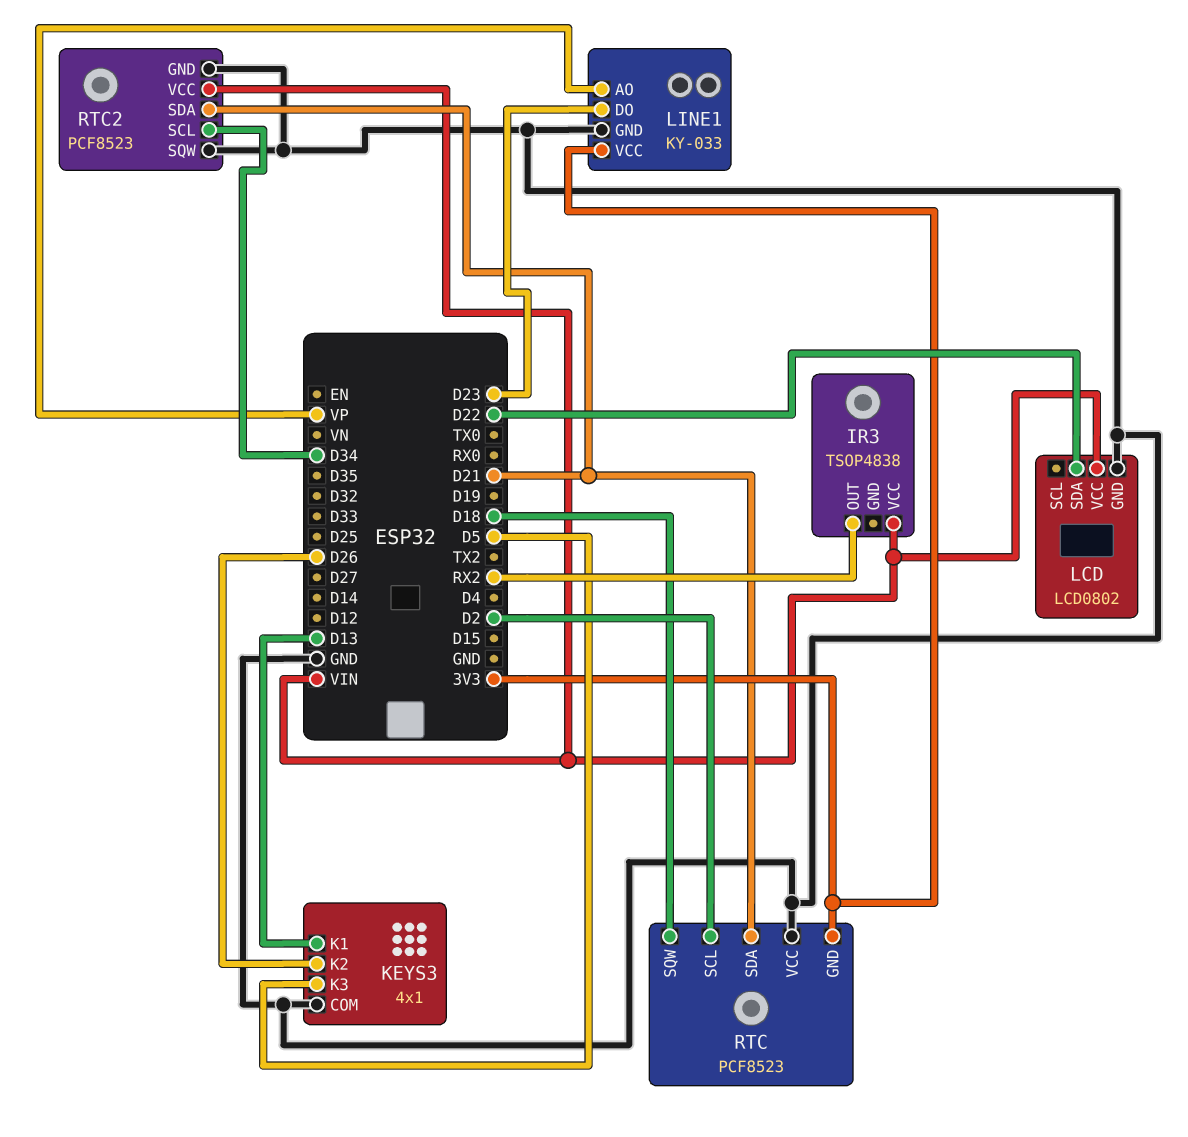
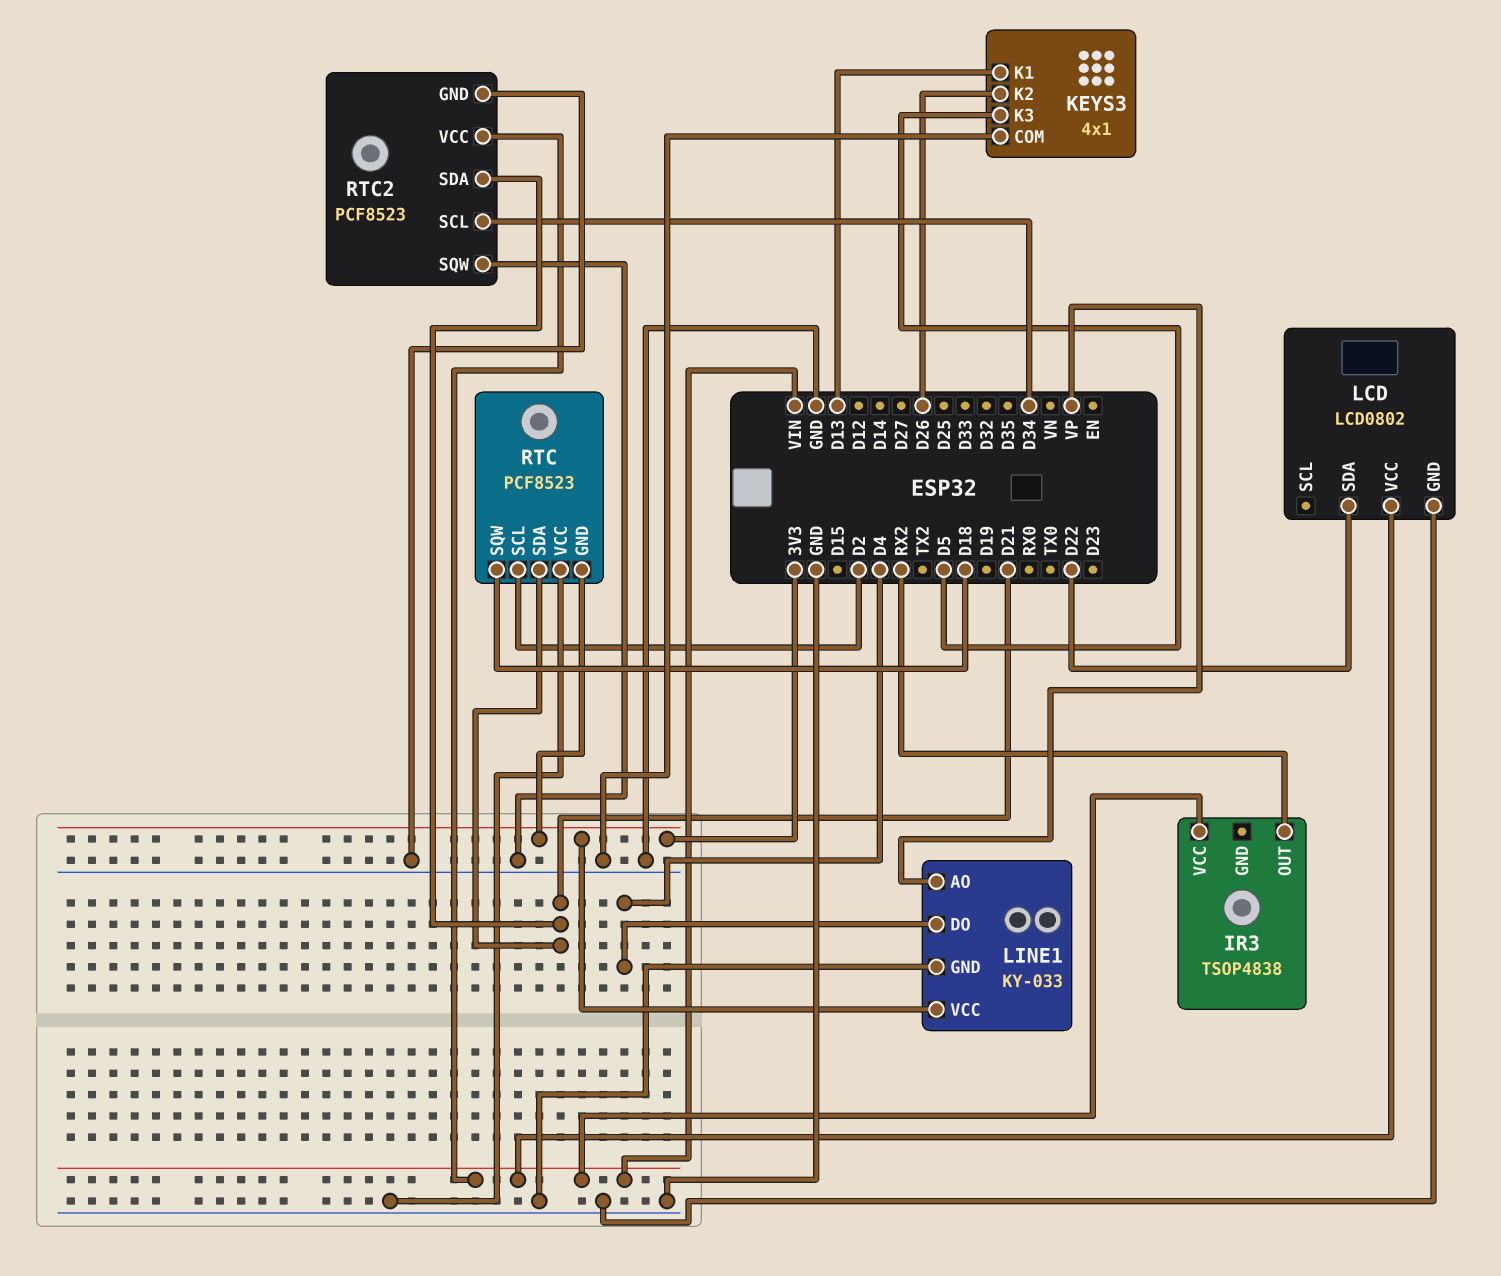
LINE1 pin DO: D23 -> D4

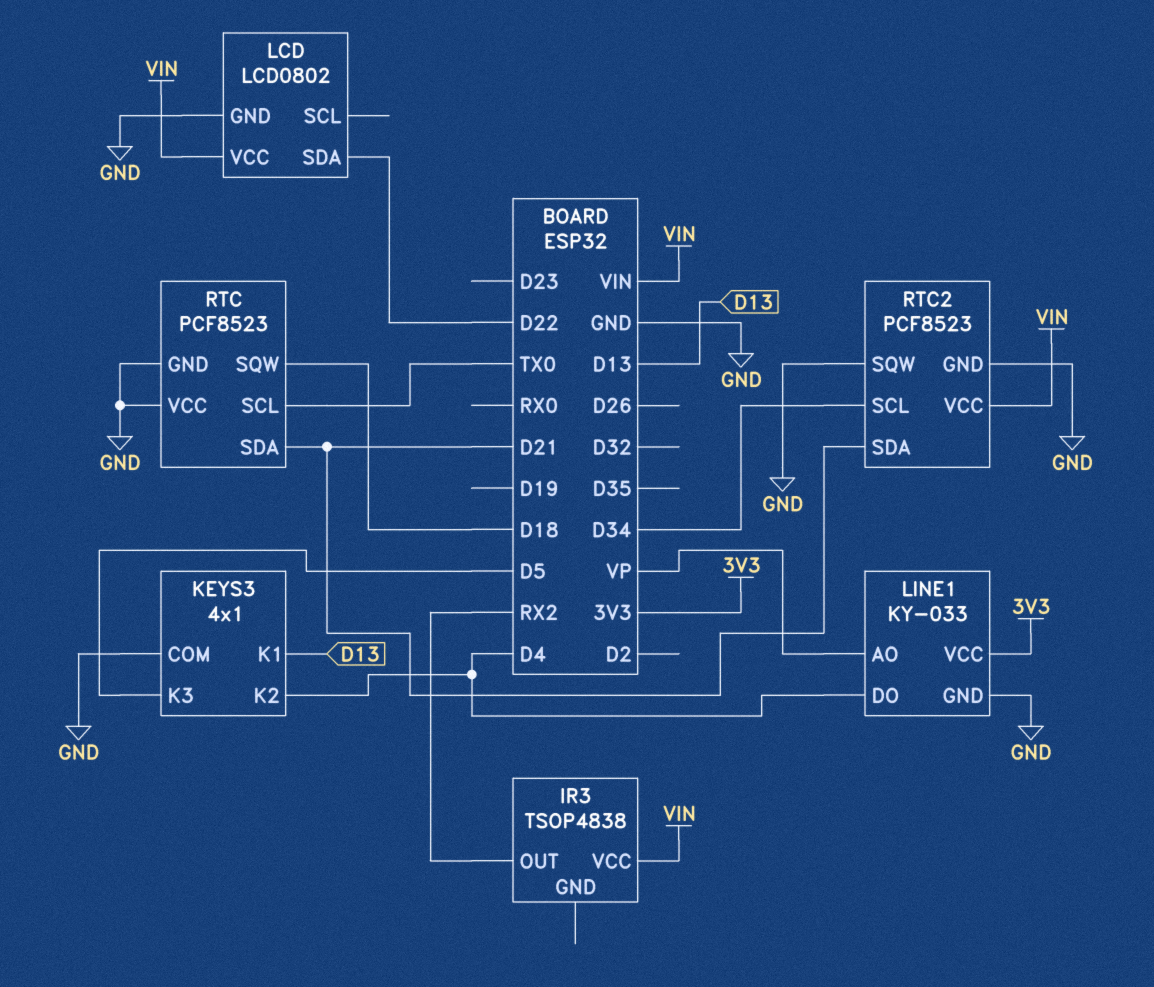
KEYS3 pin K2: D26 -> D4
RTC pin GND: 3V3 -> GND
RTC pin SCL: D2 -> TX0

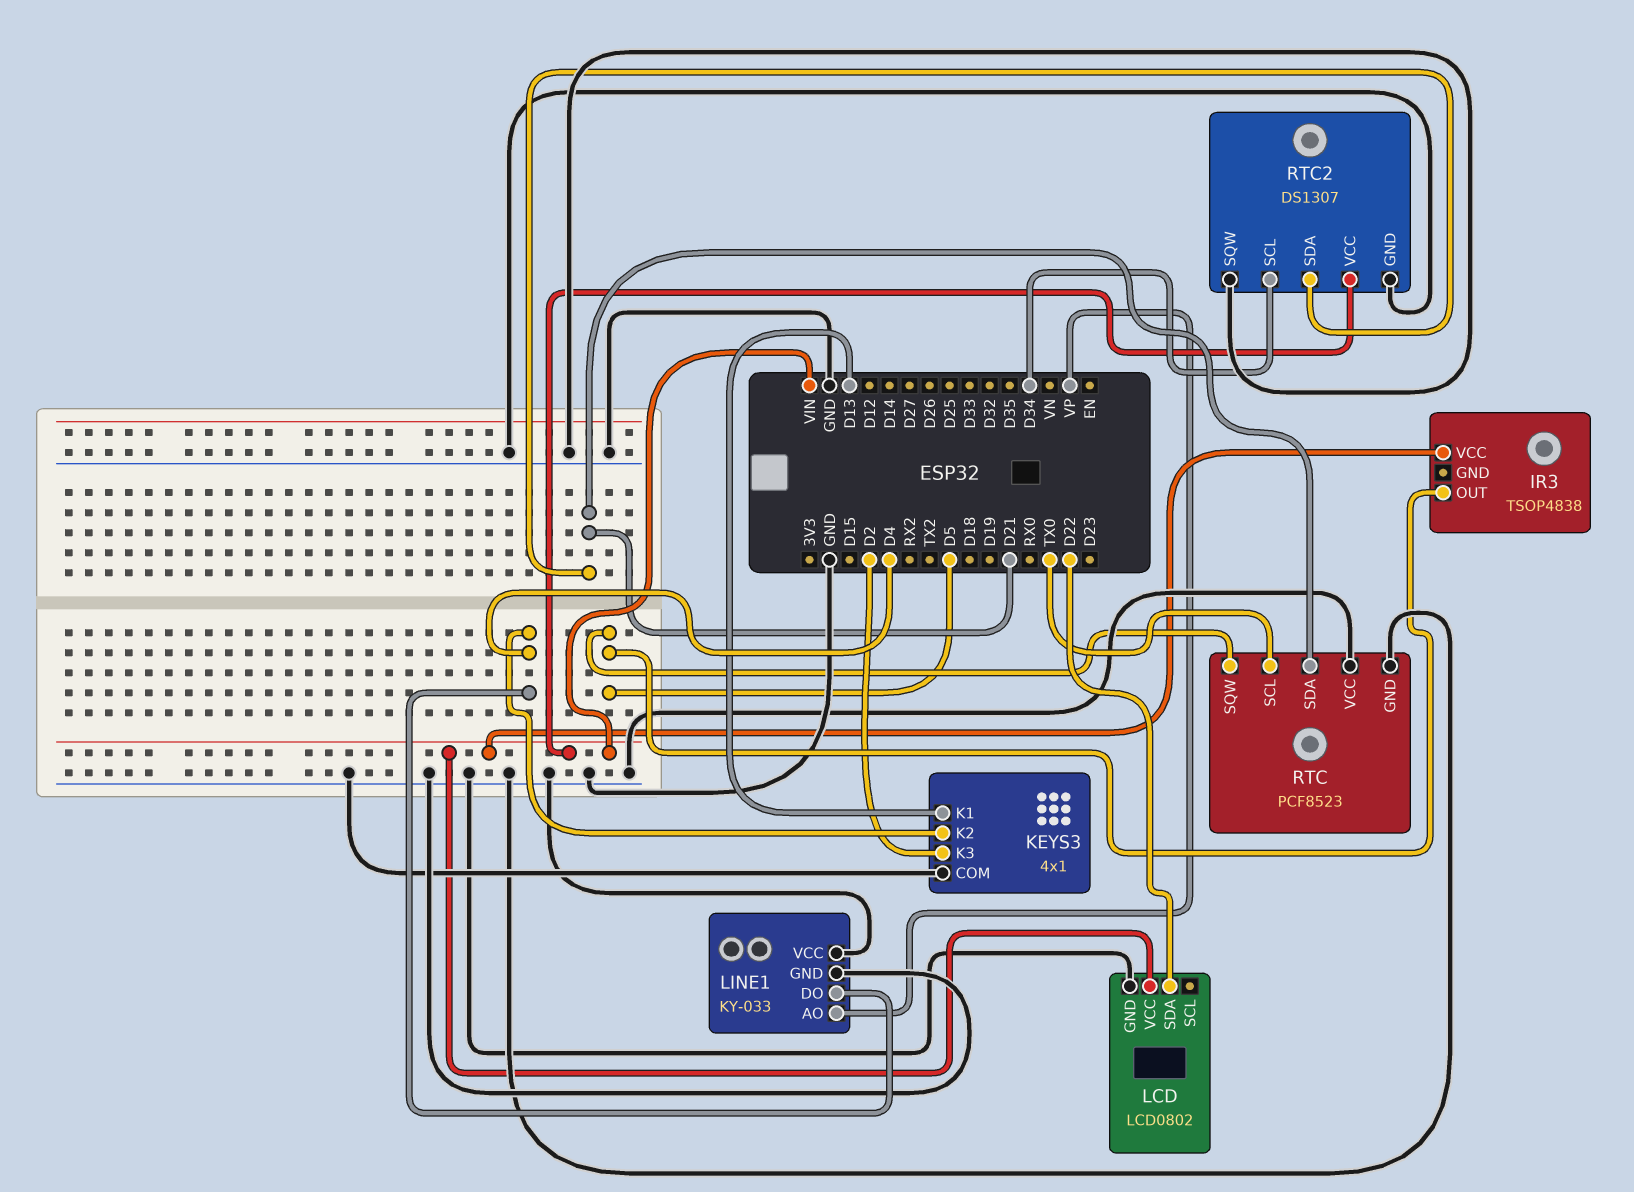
IR3 pin OUT: RX2 -> D5
KEYS3 pin K3: D5 -> D2
LINE1 pin VCC: 3V3 -> GND
RTC pin SQW: D18 -> D5
RTC2: PCF8523 -> DS1307

